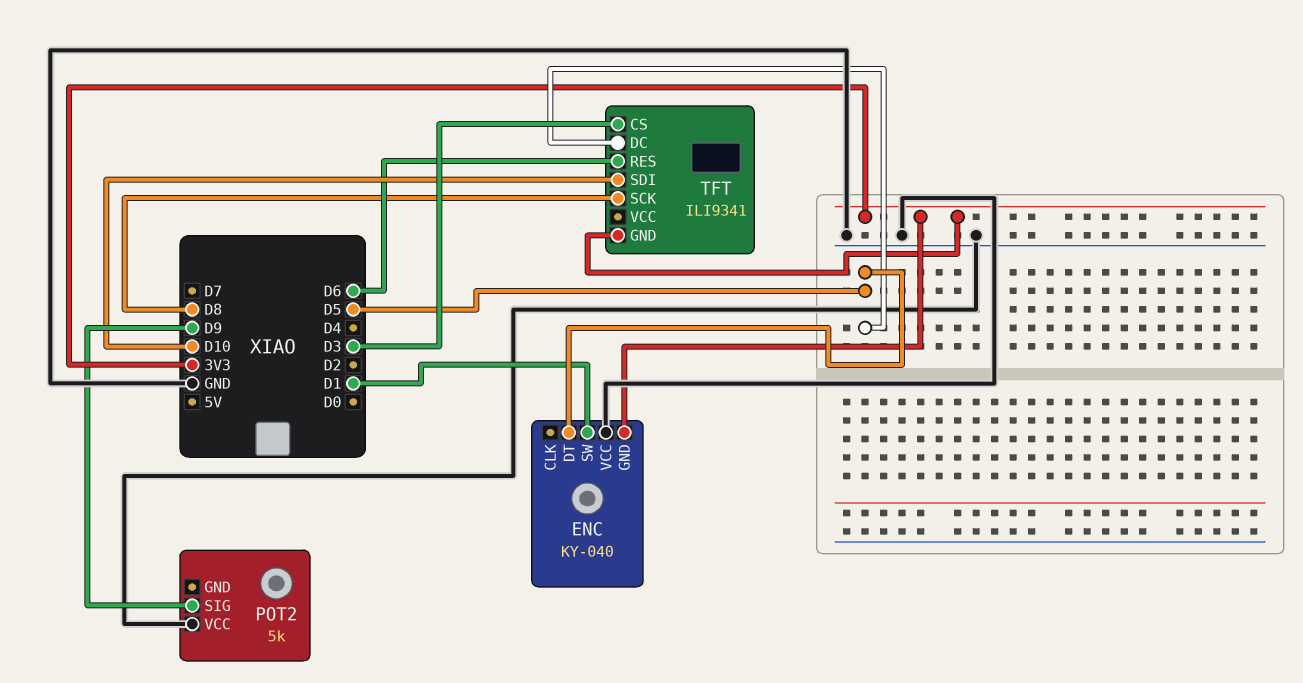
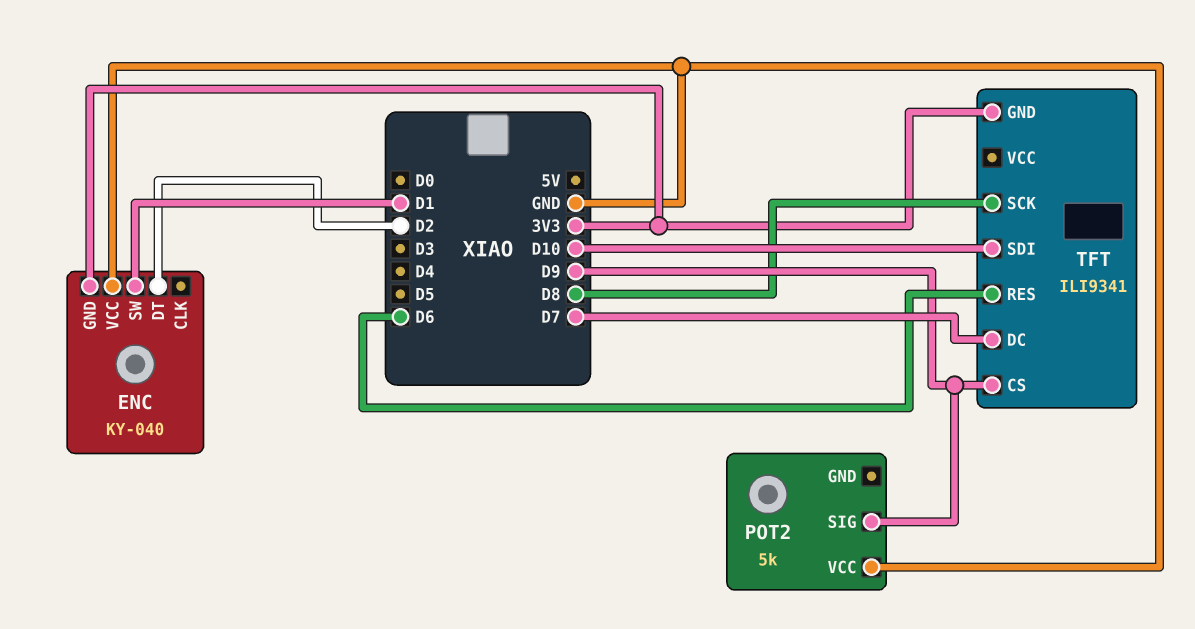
ENC pin DT: D5 -> D2
TFT pin CS: D3 -> D9
TFT pin DC: D5 -> D7

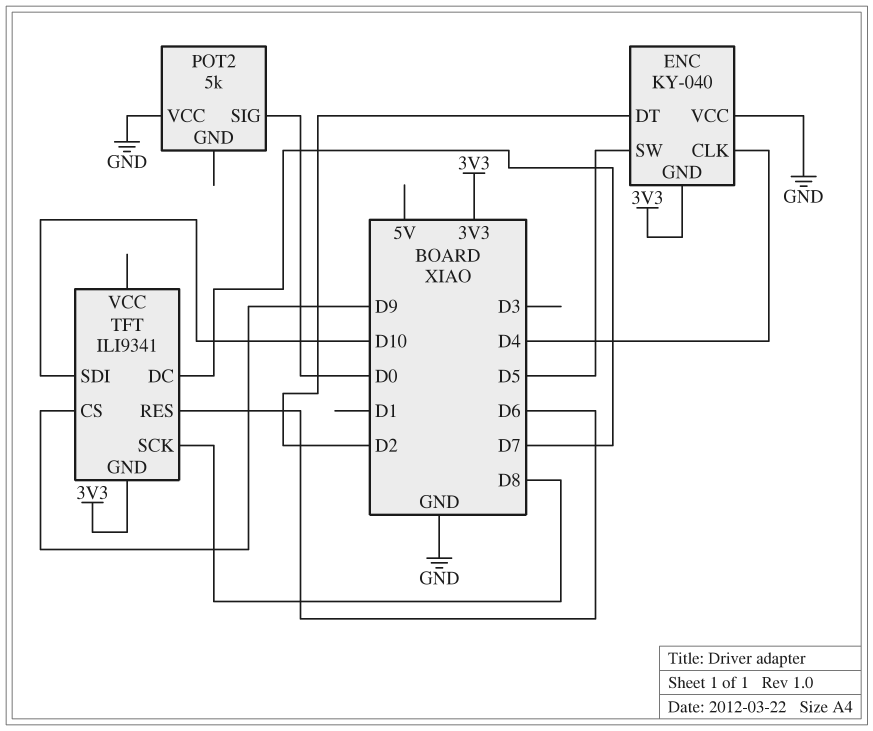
ENC pin CLK: none -> D4
ENC pin SW: D1 -> D5
POT2 pin SIG: D9 -> D0

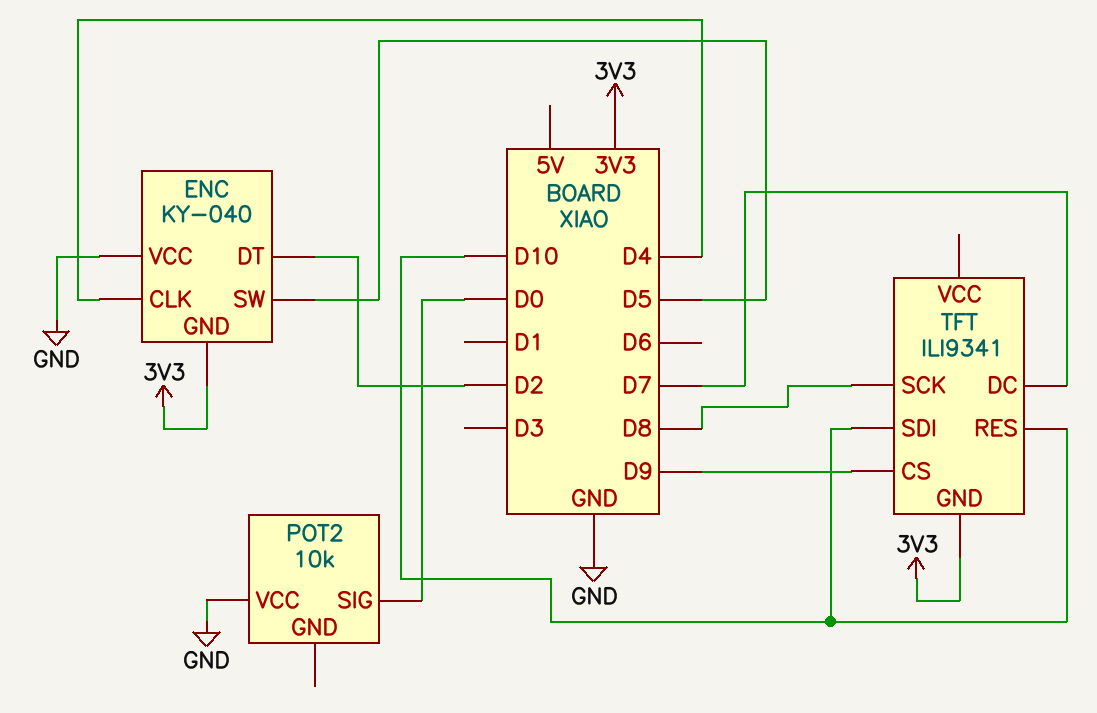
POT2: 5k -> 10k
TFT pin RES: D6 -> D10

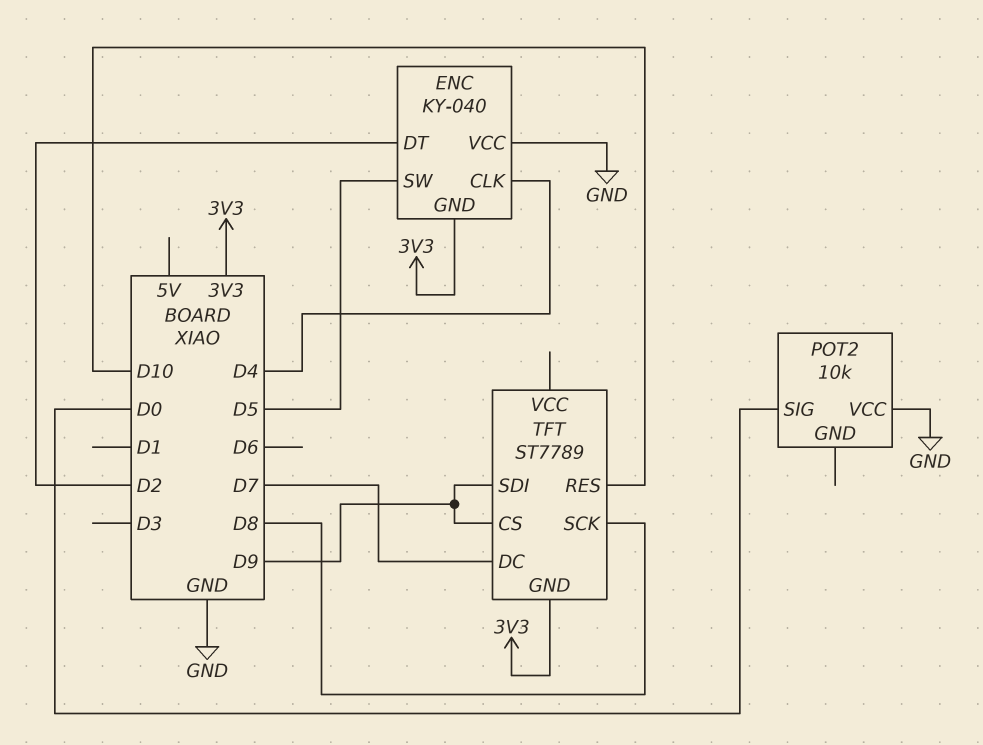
TFT: ILI9341 -> ST7789
TFT pin SDI: D10 -> D9

